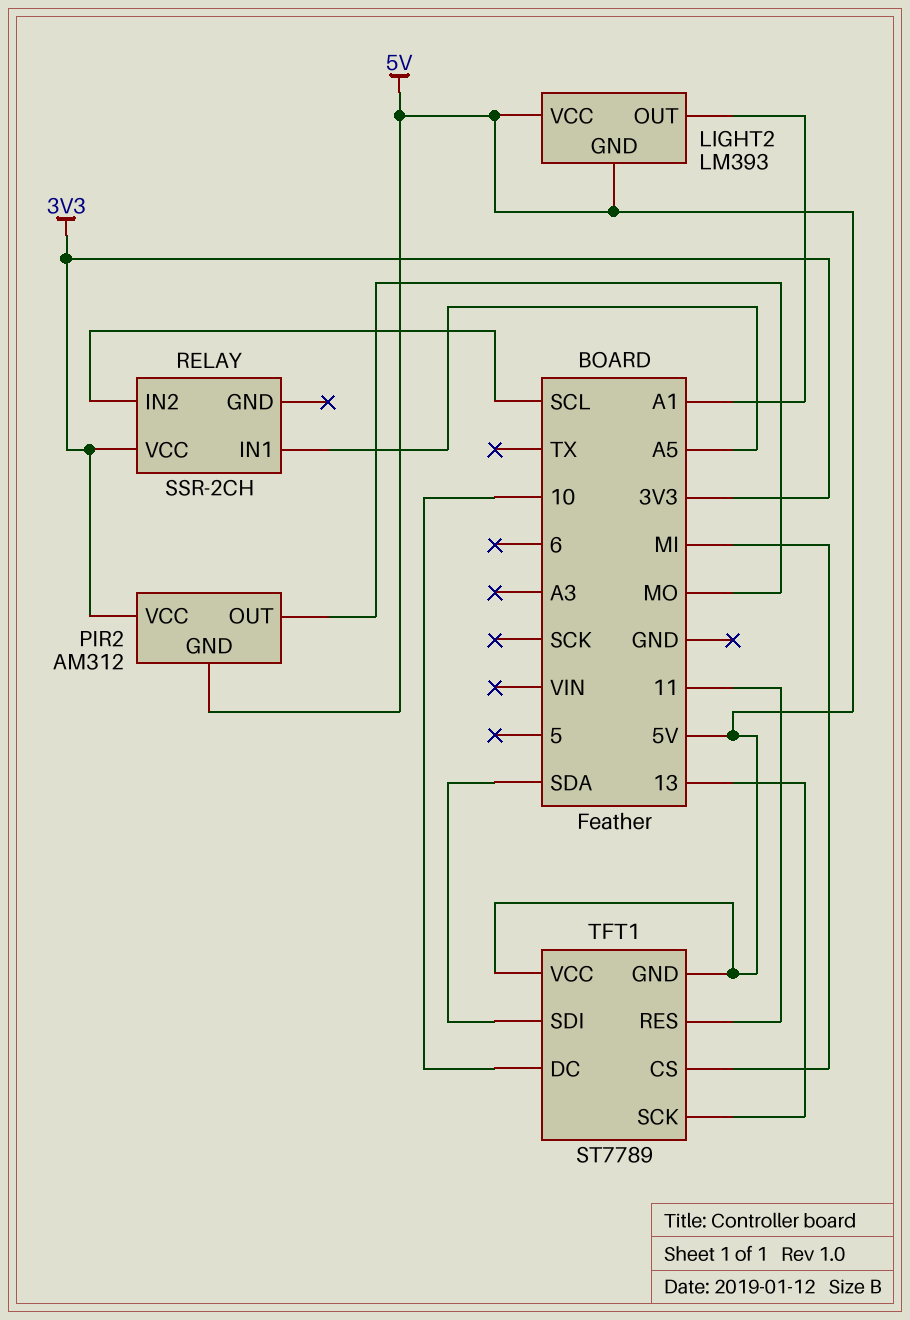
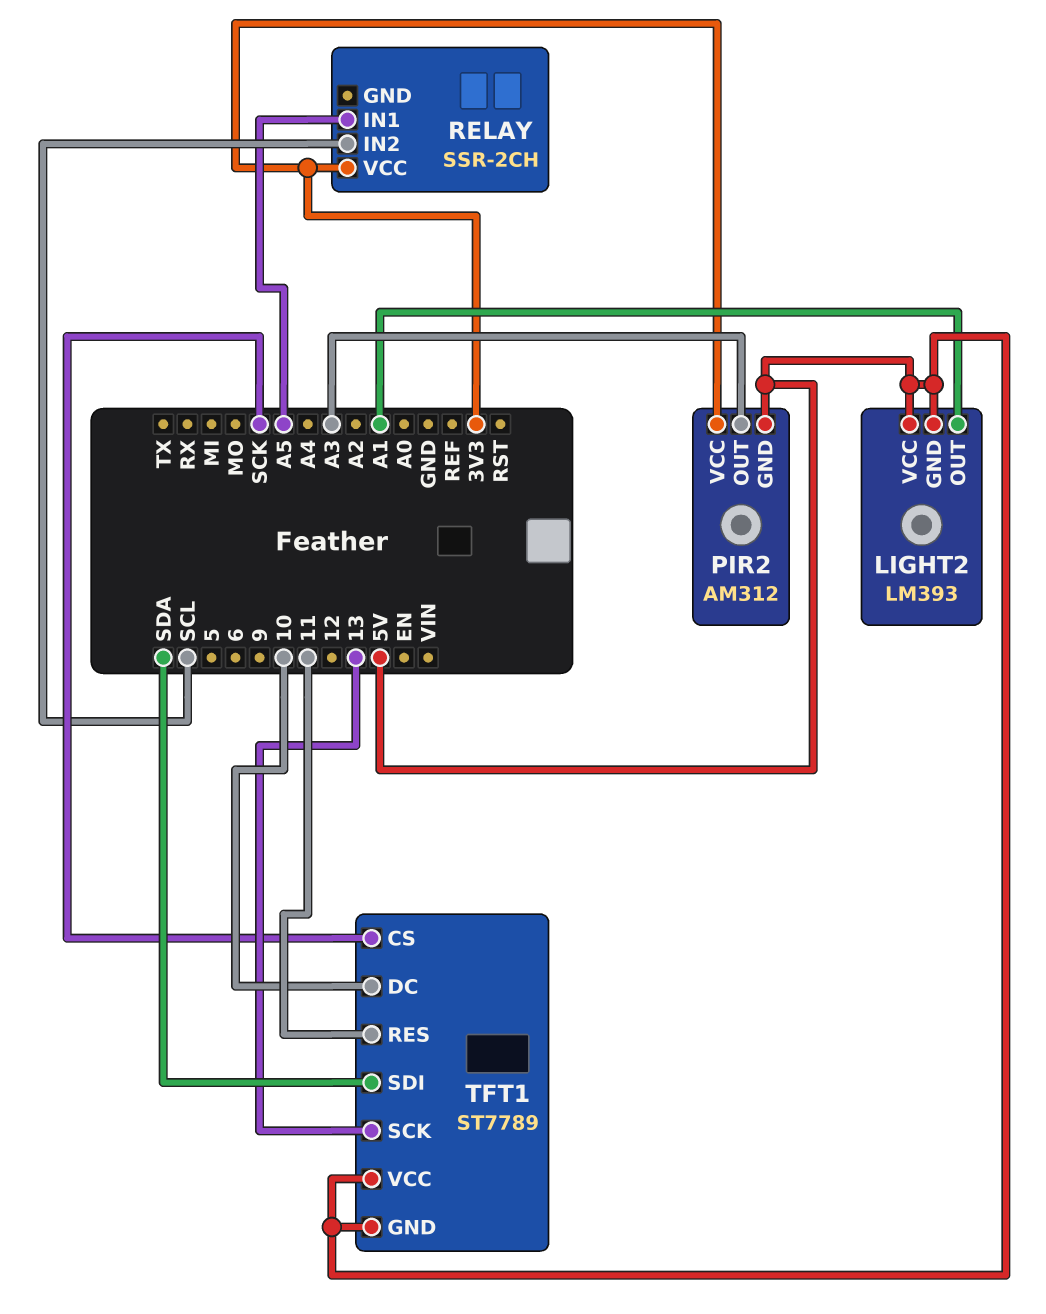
PIR2 pin OUT: MO -> A3
TFT1 pin CS: MI -> SCK

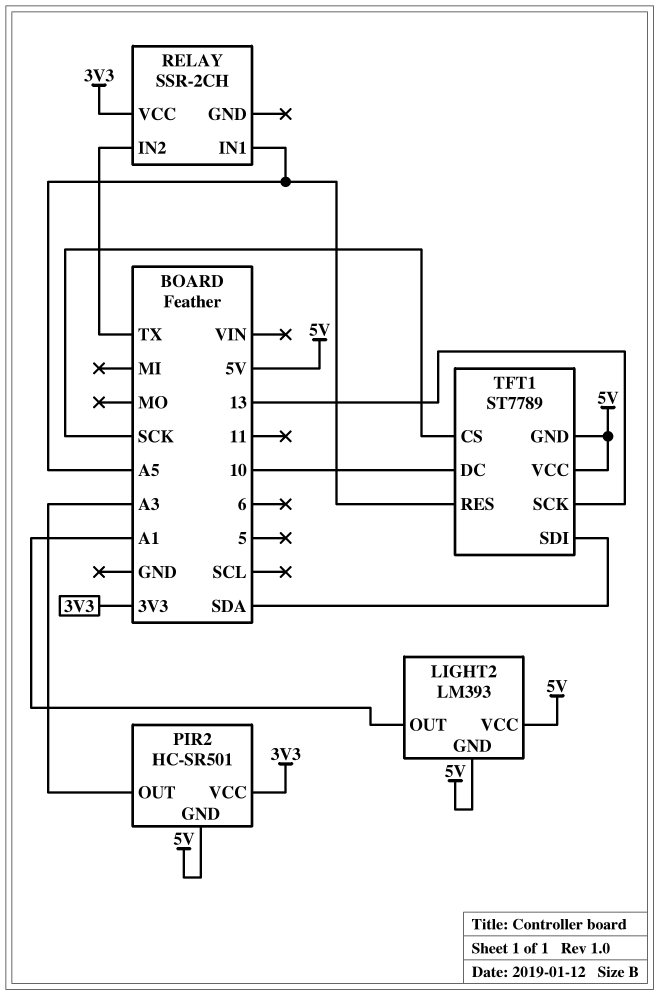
PIR2: AM312 -> HC-SR501
RELAY pin IN2: SCL -> TX
TFT1 pin RES: 11 -> A5

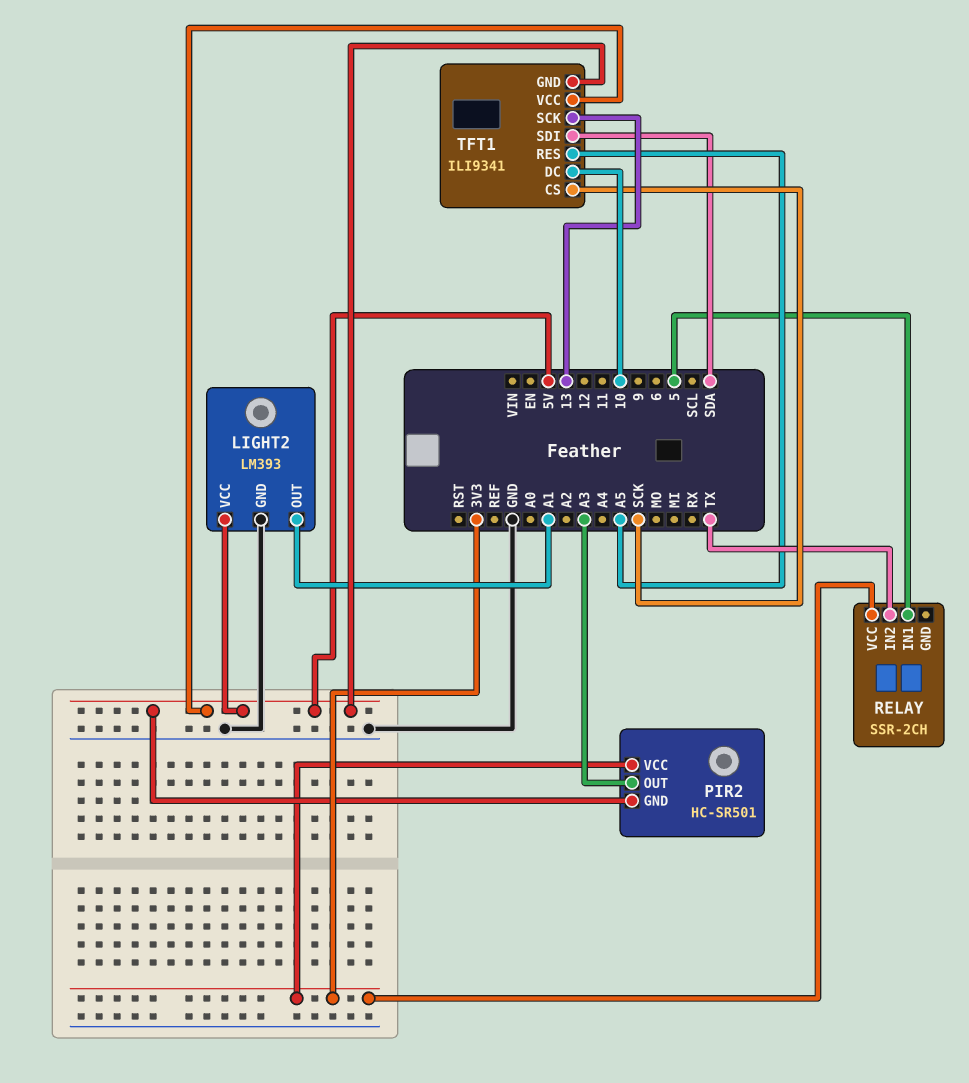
LIGHT2 pin GND: 5V -> GND
RELAY pin IN1: A5 -> 5
TFT1: ST7789 -> ILI9341

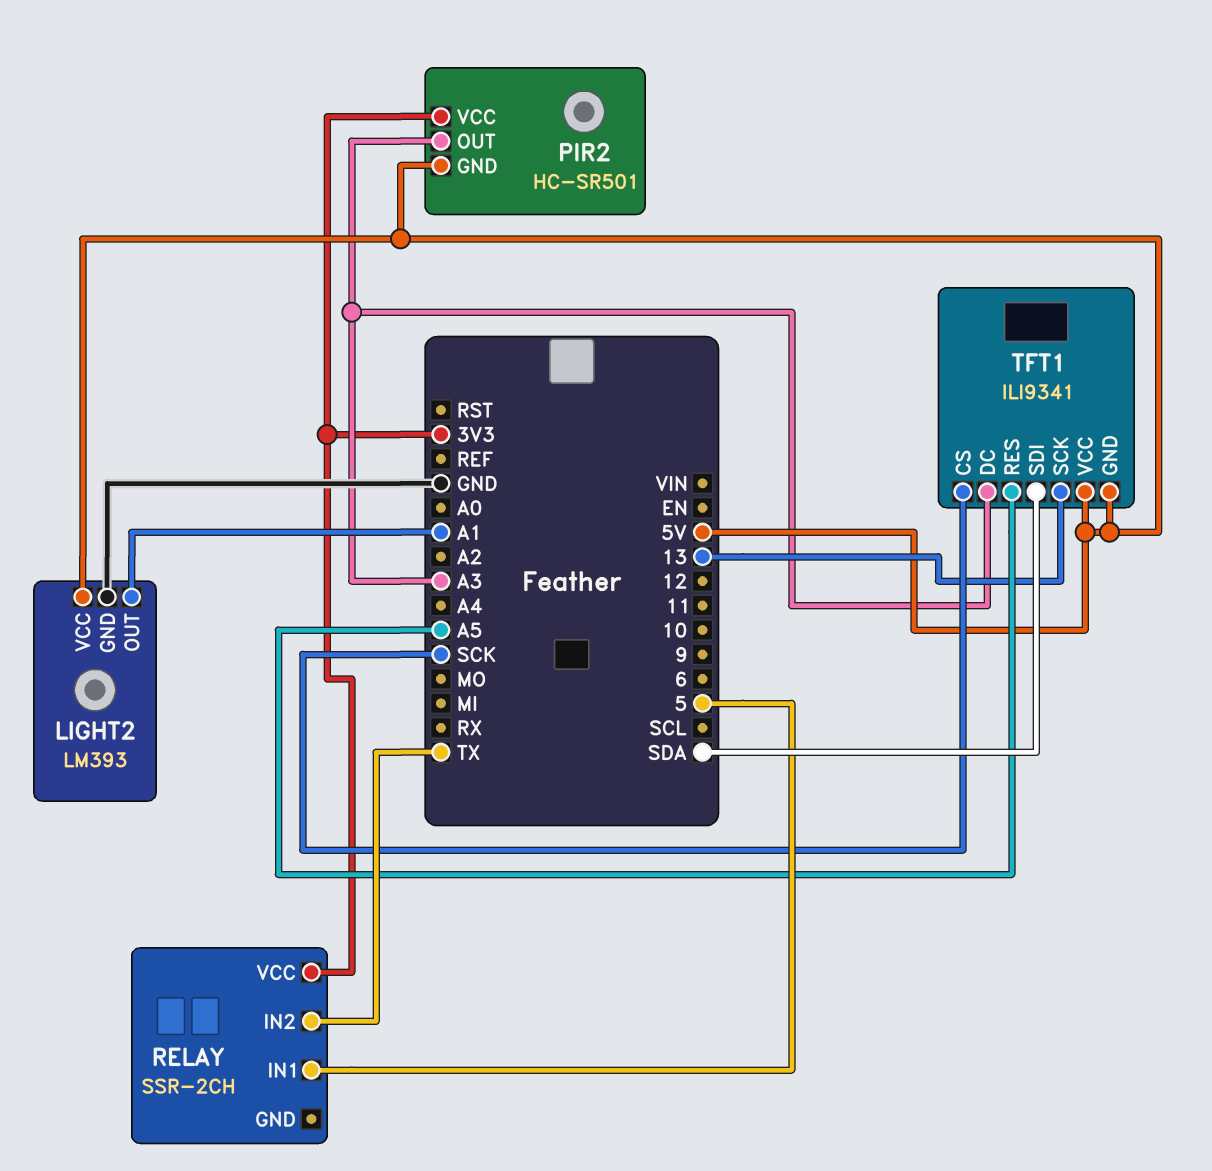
TFT1 pin DC: 10 -> A3

